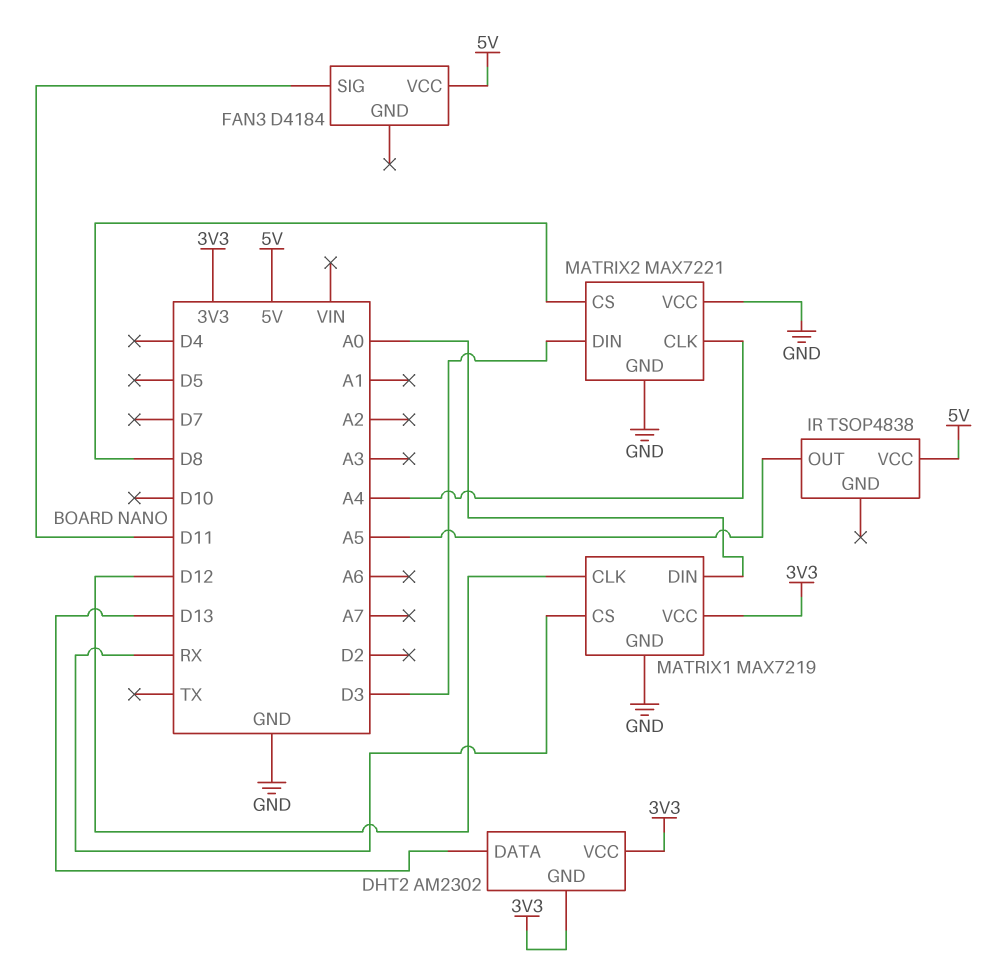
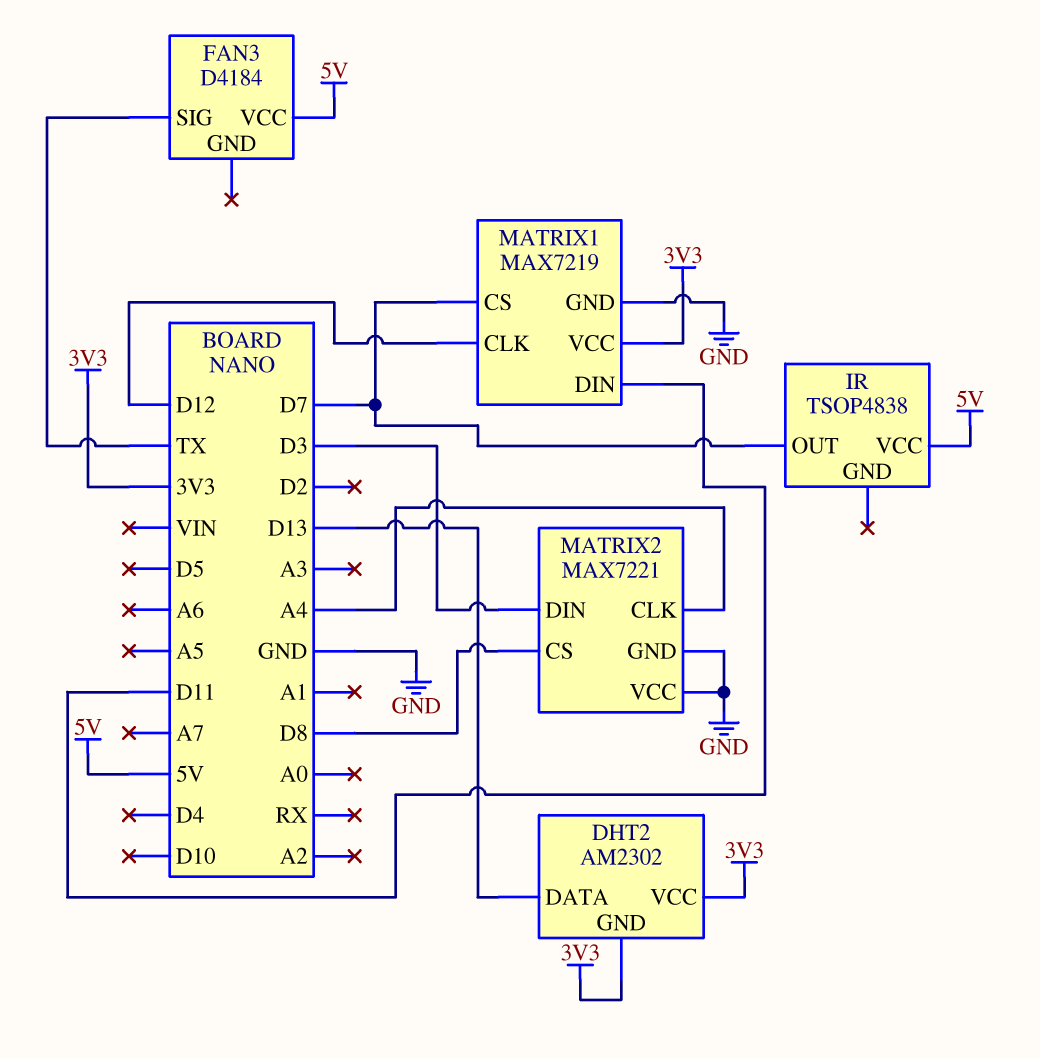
FAN3 pin SIG: D11 -> TX
IR pin OUT: A5 -> D7
MATRIX1 pin CS: RX -> D7
MATRIX1 pin DIN: A0 -> D11

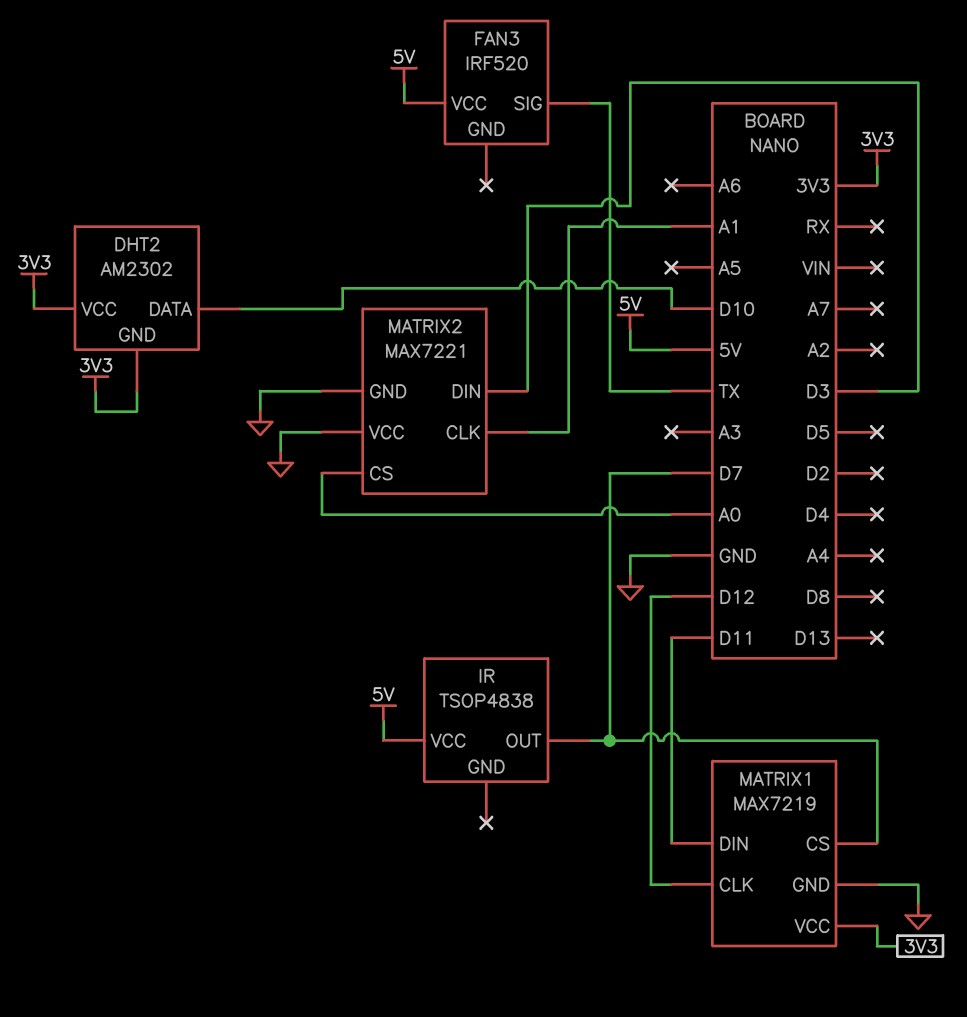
DHT2 pin DATA: D13 -> D10
FAN3: D4184 -> IRF520
MATRIX2 pin CLK: A4 -> A1
MATRIX2 pin CS: D8 -> A0

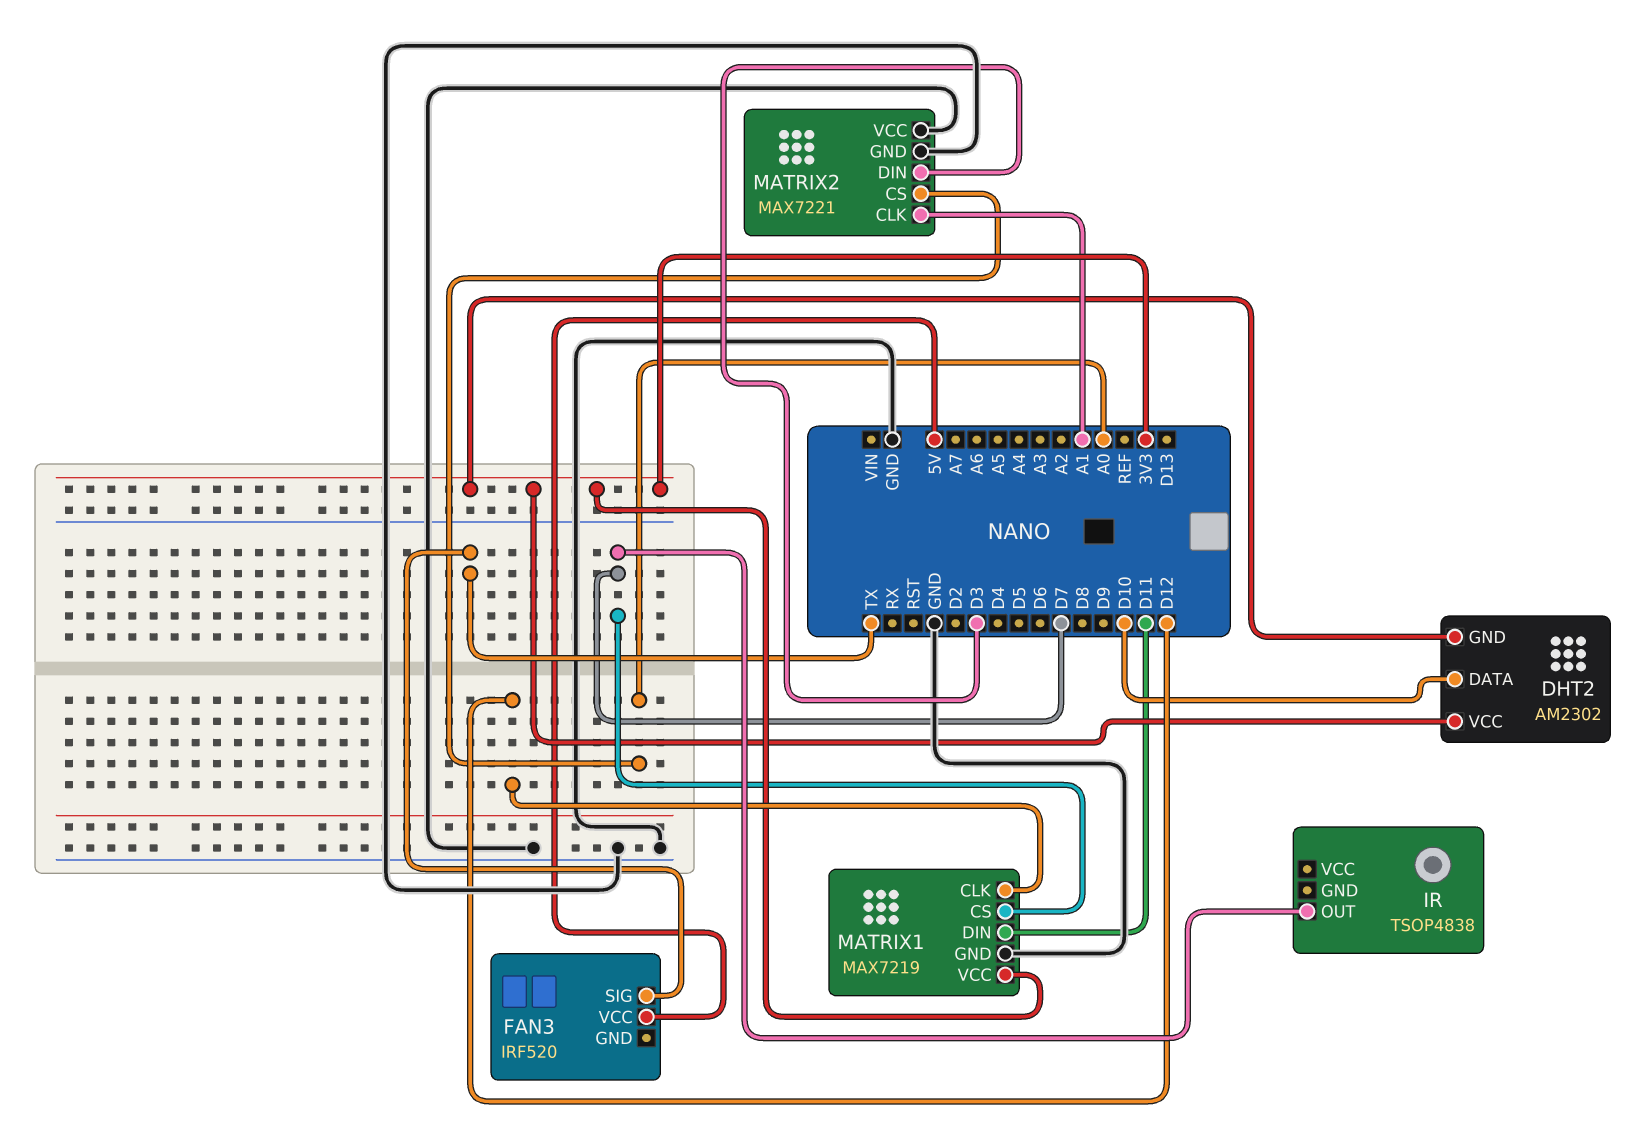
IR pin VCC: 5V -> none

